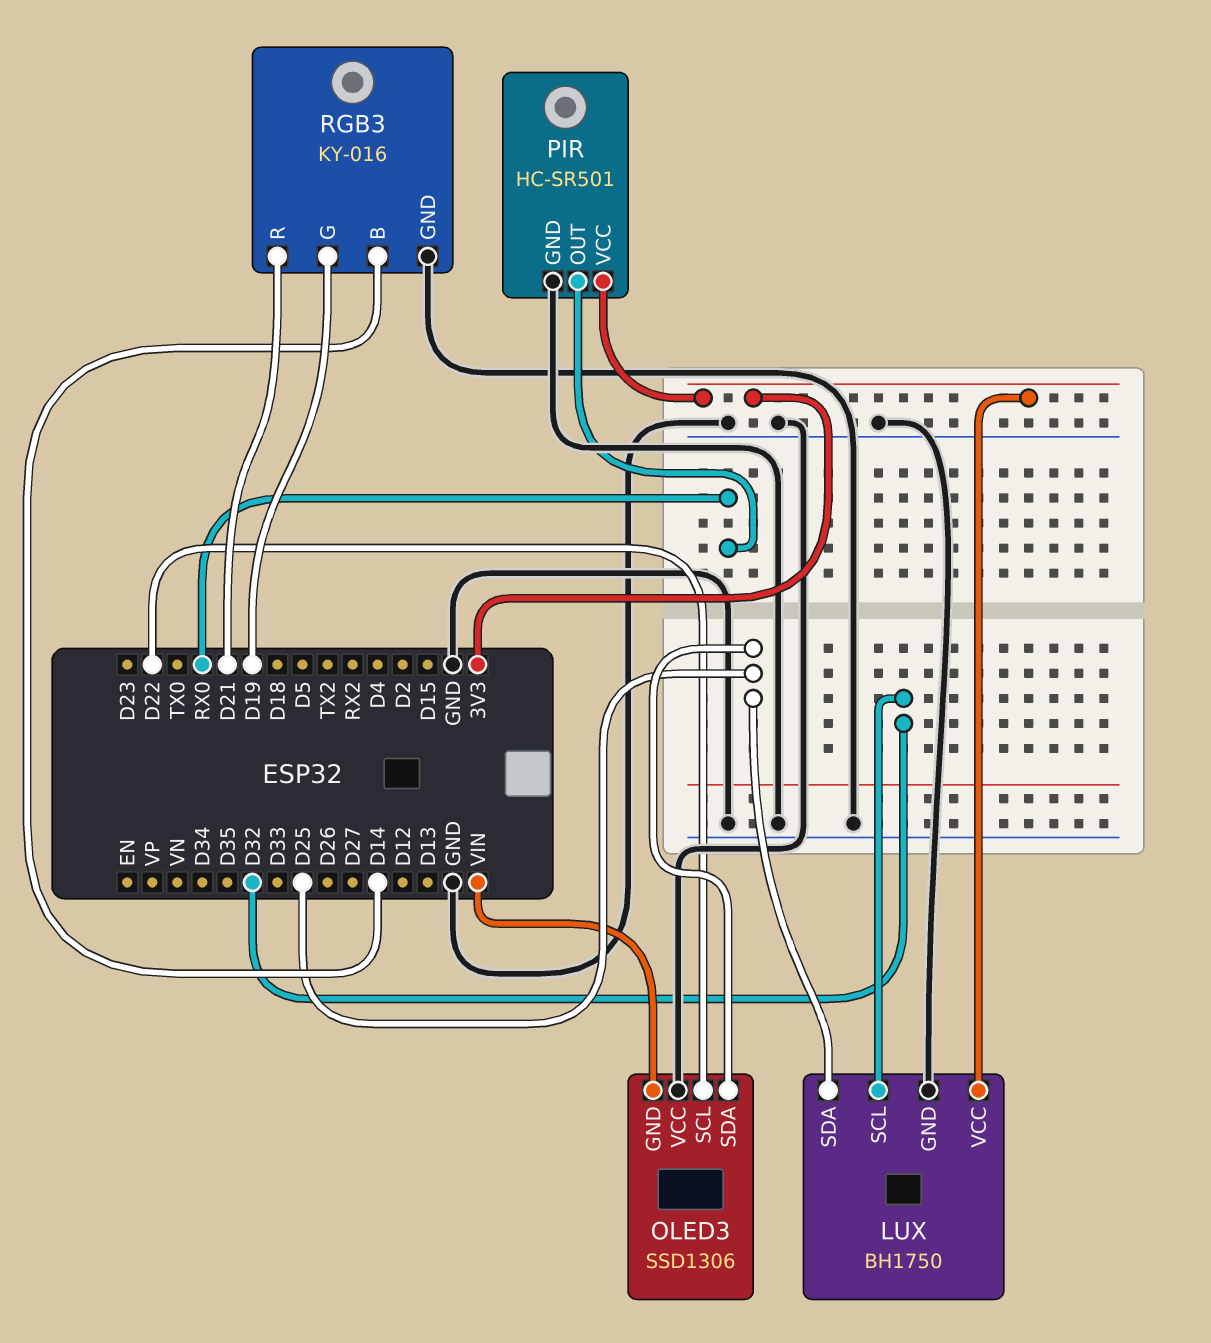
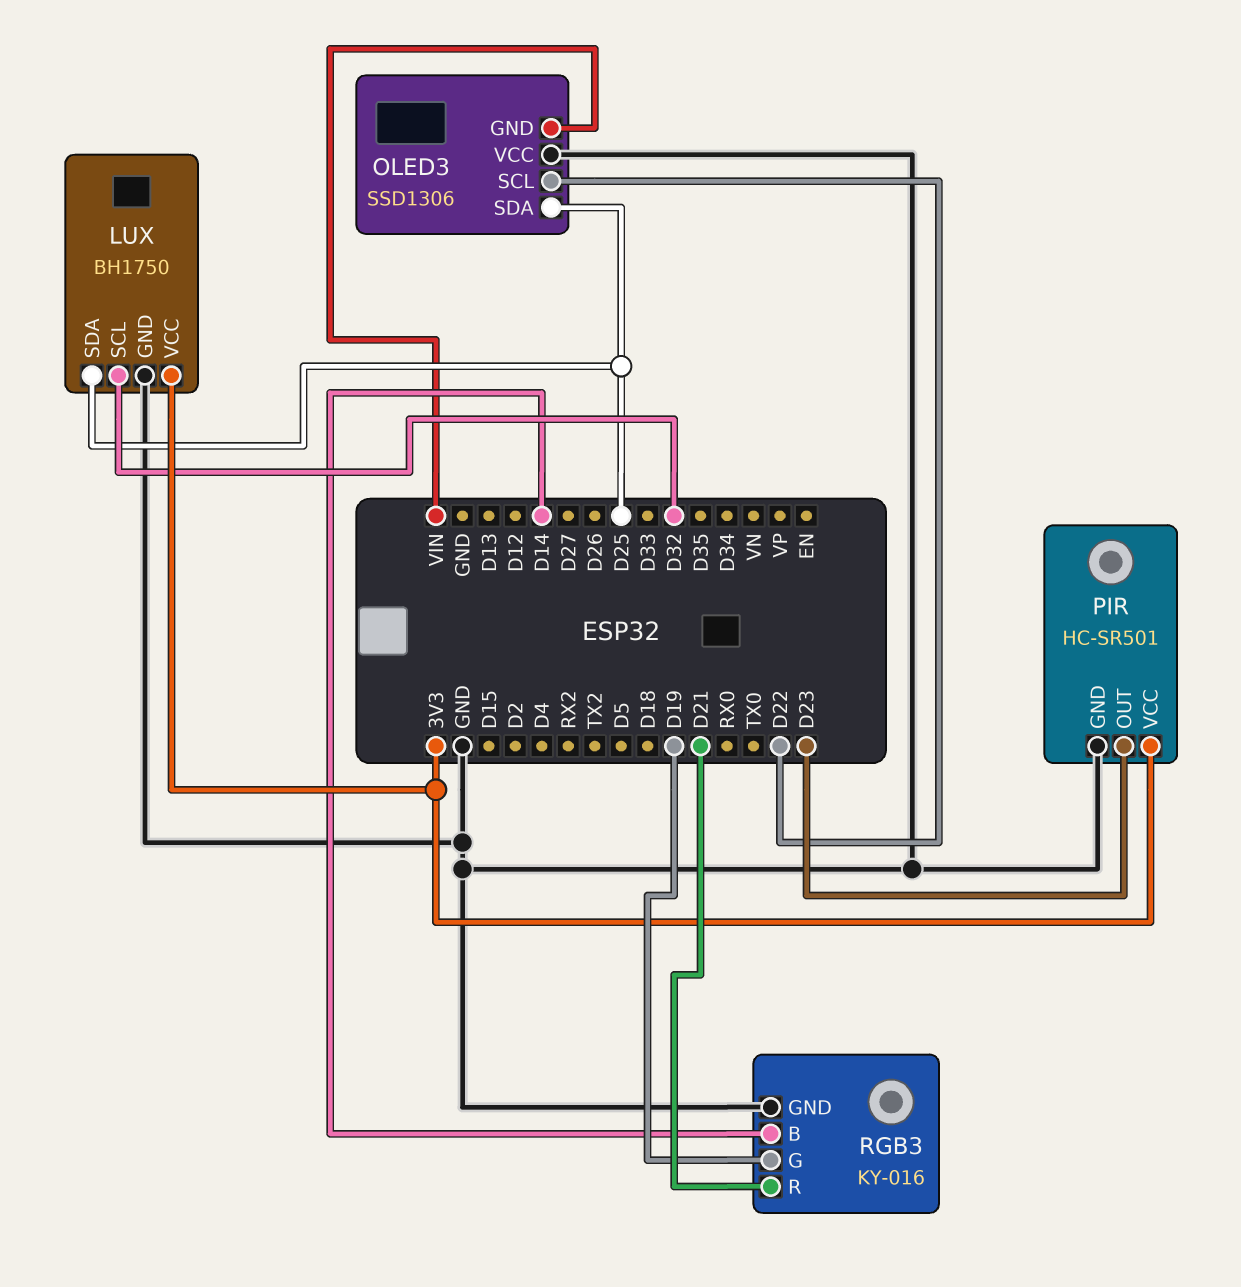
PIR pin OUT: RX0 -> D23

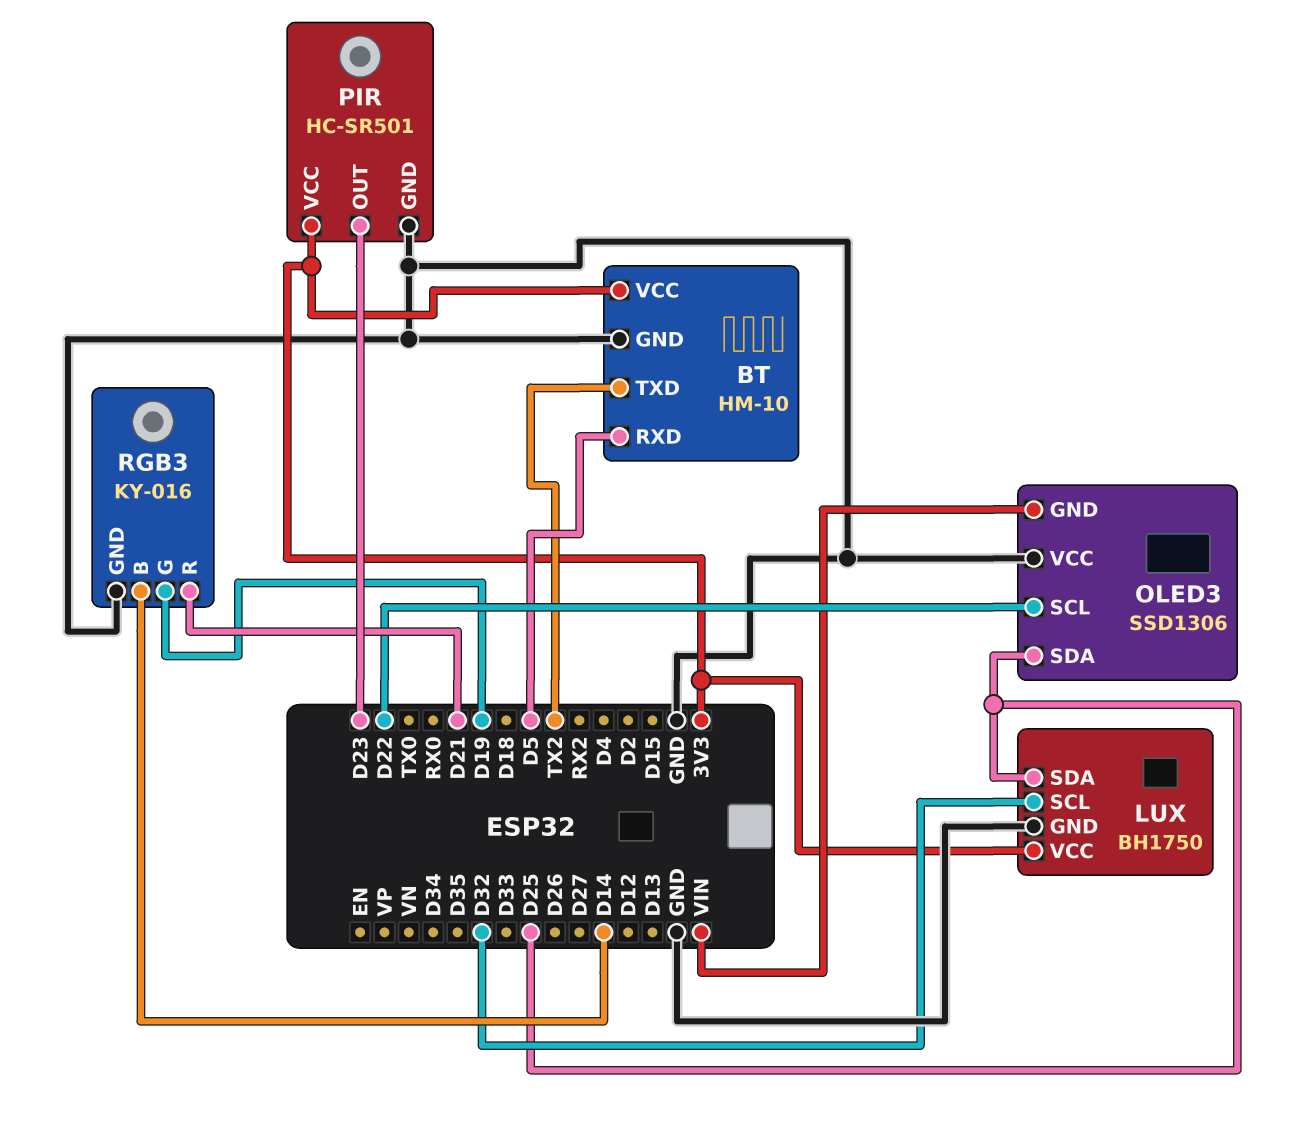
BT: none -> HM-10
BT pin GND: none -> GND
BT pin RXD: none -> D5
BT pin TXD: none -> TX2
BT pin VCC: none -> 3V3

